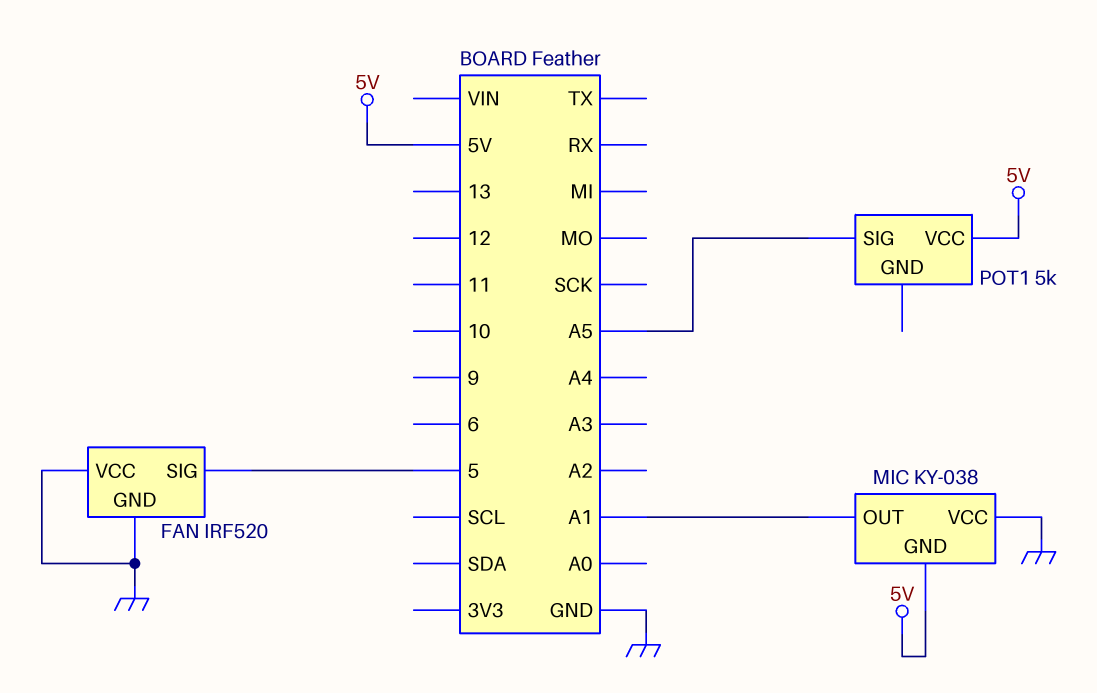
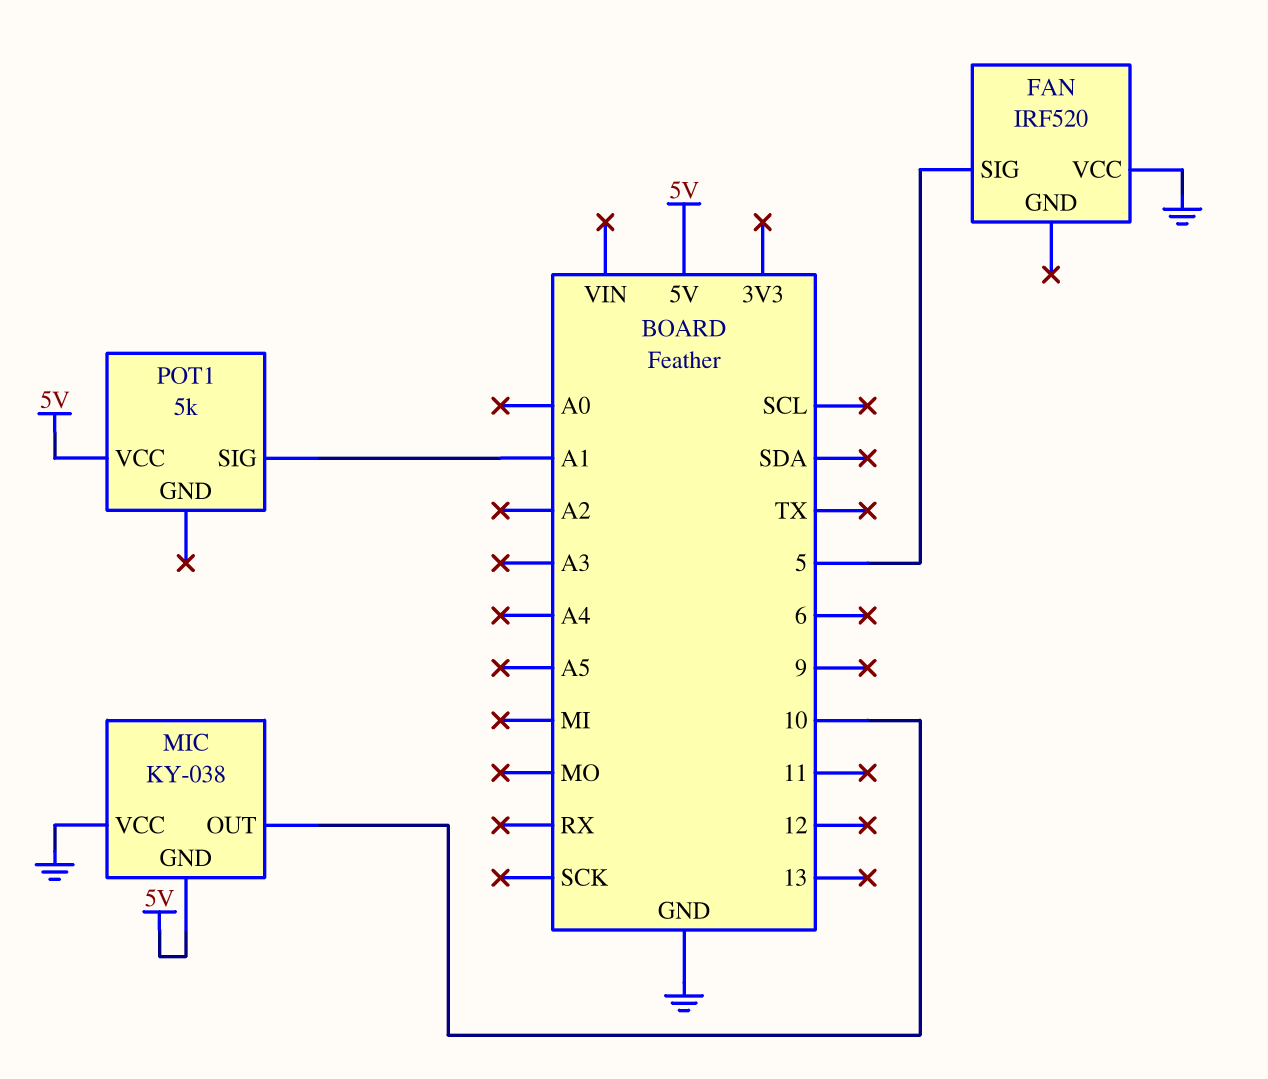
FAN pin GND: GND -> none
MIC pin OUT: A1 -> 10
POT1 pin SIG: A5 -> A1

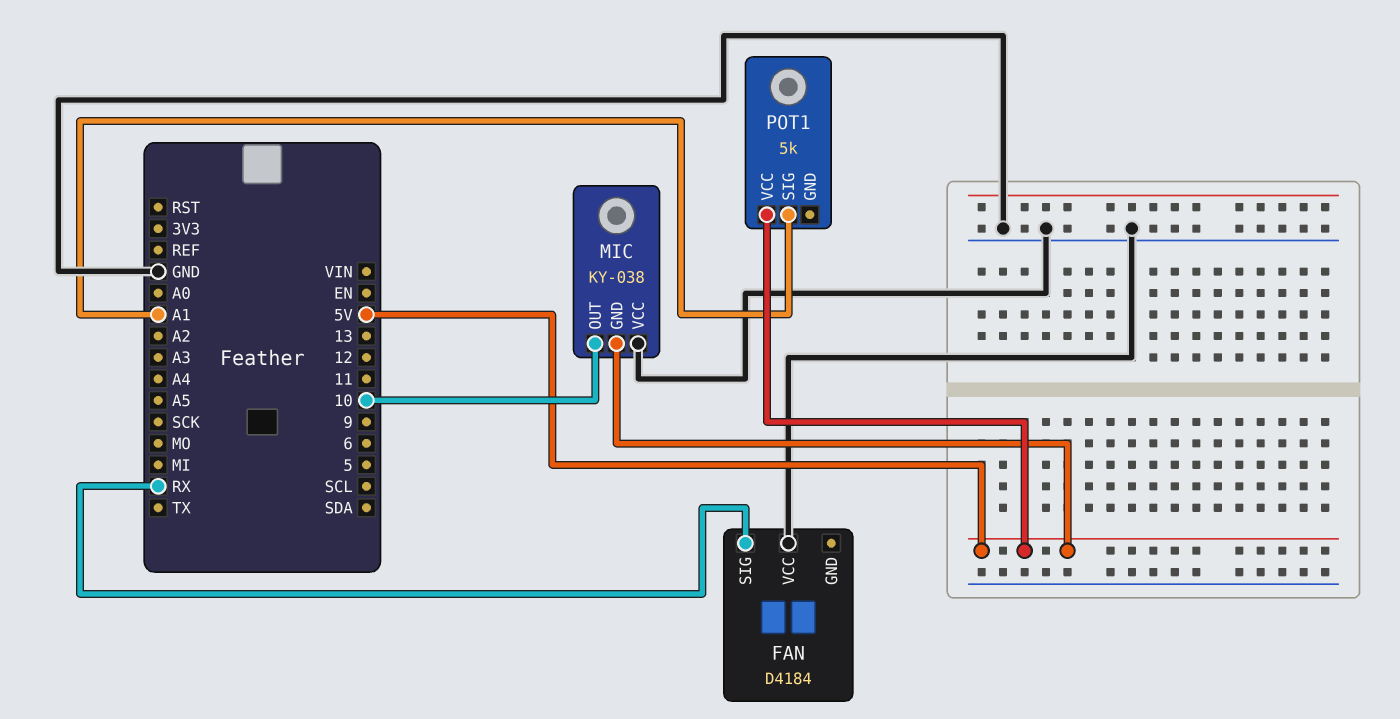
FAN: IRF520 -> D4184
FAN pin SIG: 5 -> RX

